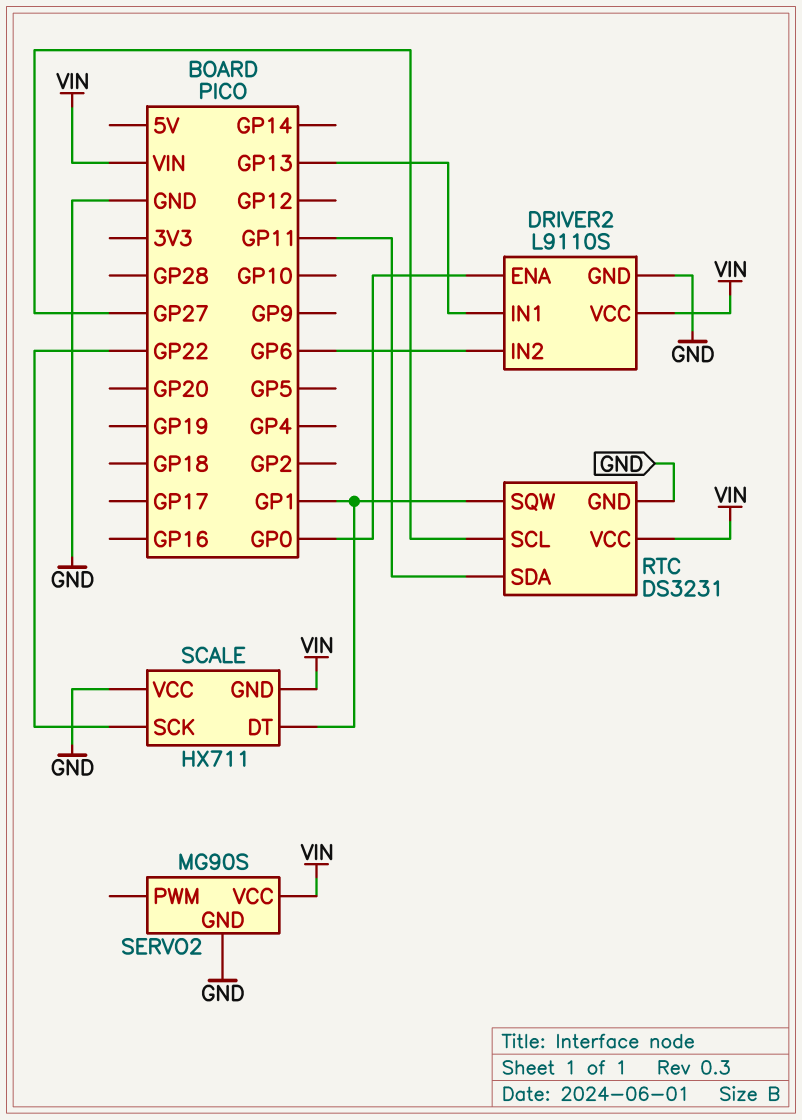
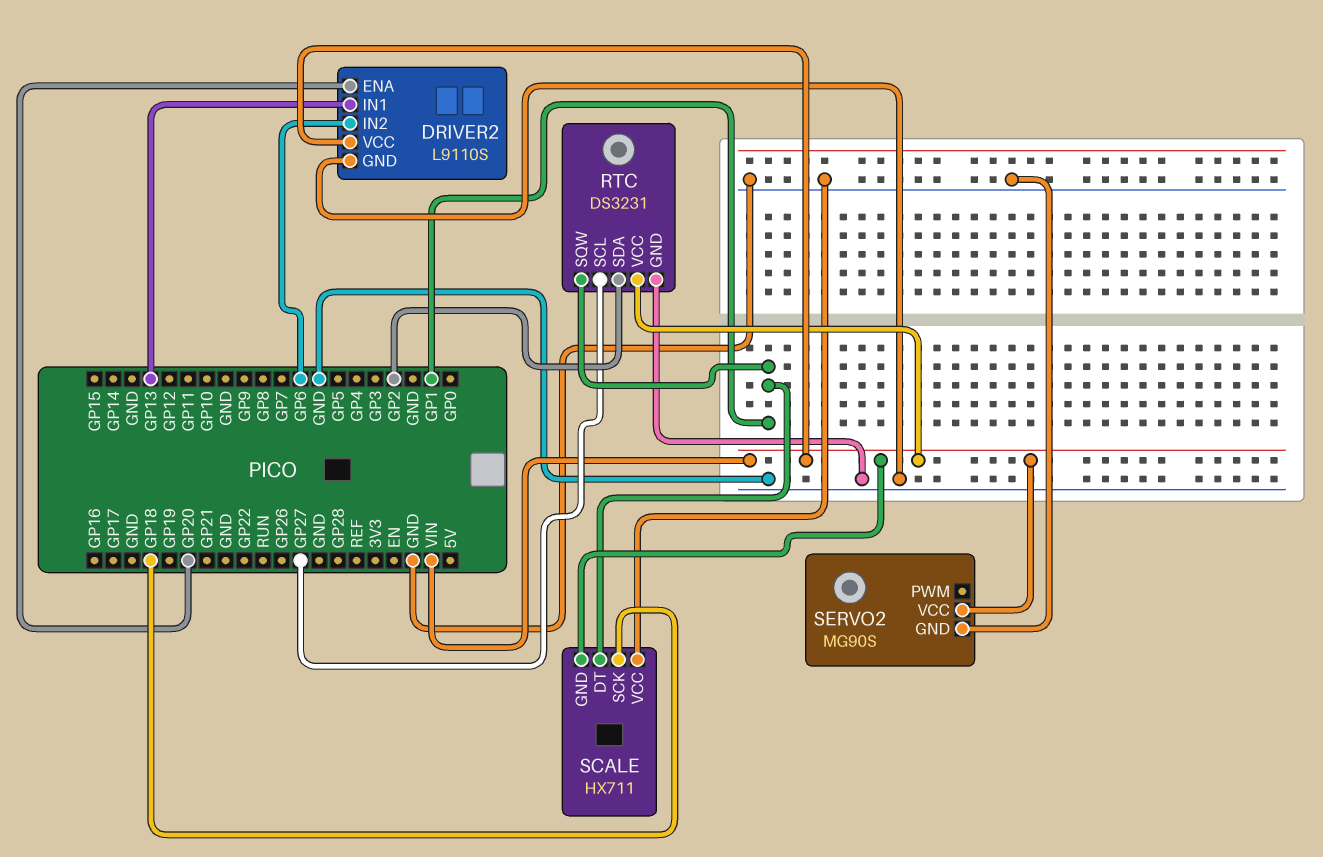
DRIVER2 pin ENA: GP0 -> GP20
RTC pin SDA: GP11 -> GP2
SCALE pin SCK: GP22 -> GP18

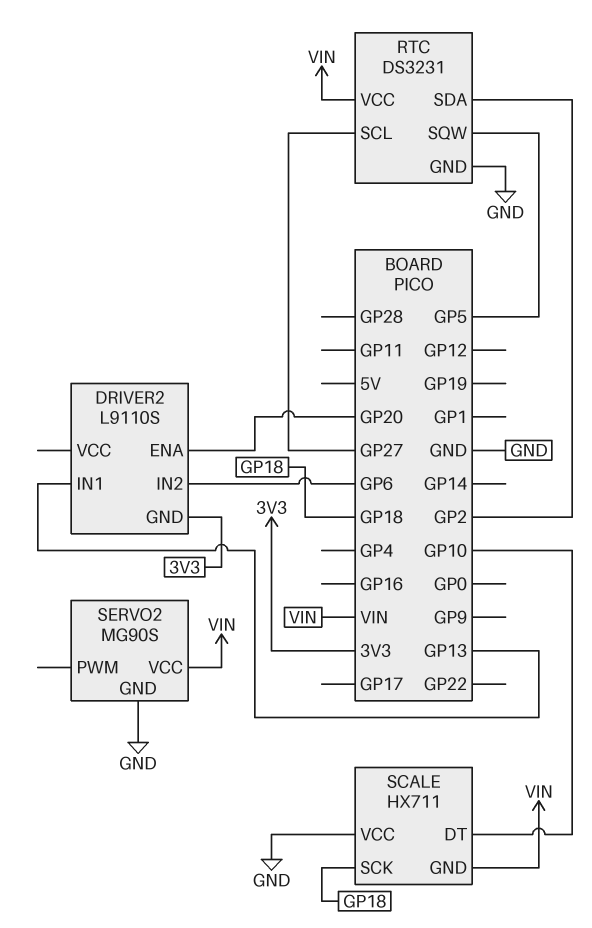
DRIVER2 pin GND: GND -> 3V3
DRIVER2 pin VCC: VIN -> none
RTC pin SQW: GP1 -> GP5
SCALE pin DT: GP1 -> GP10

